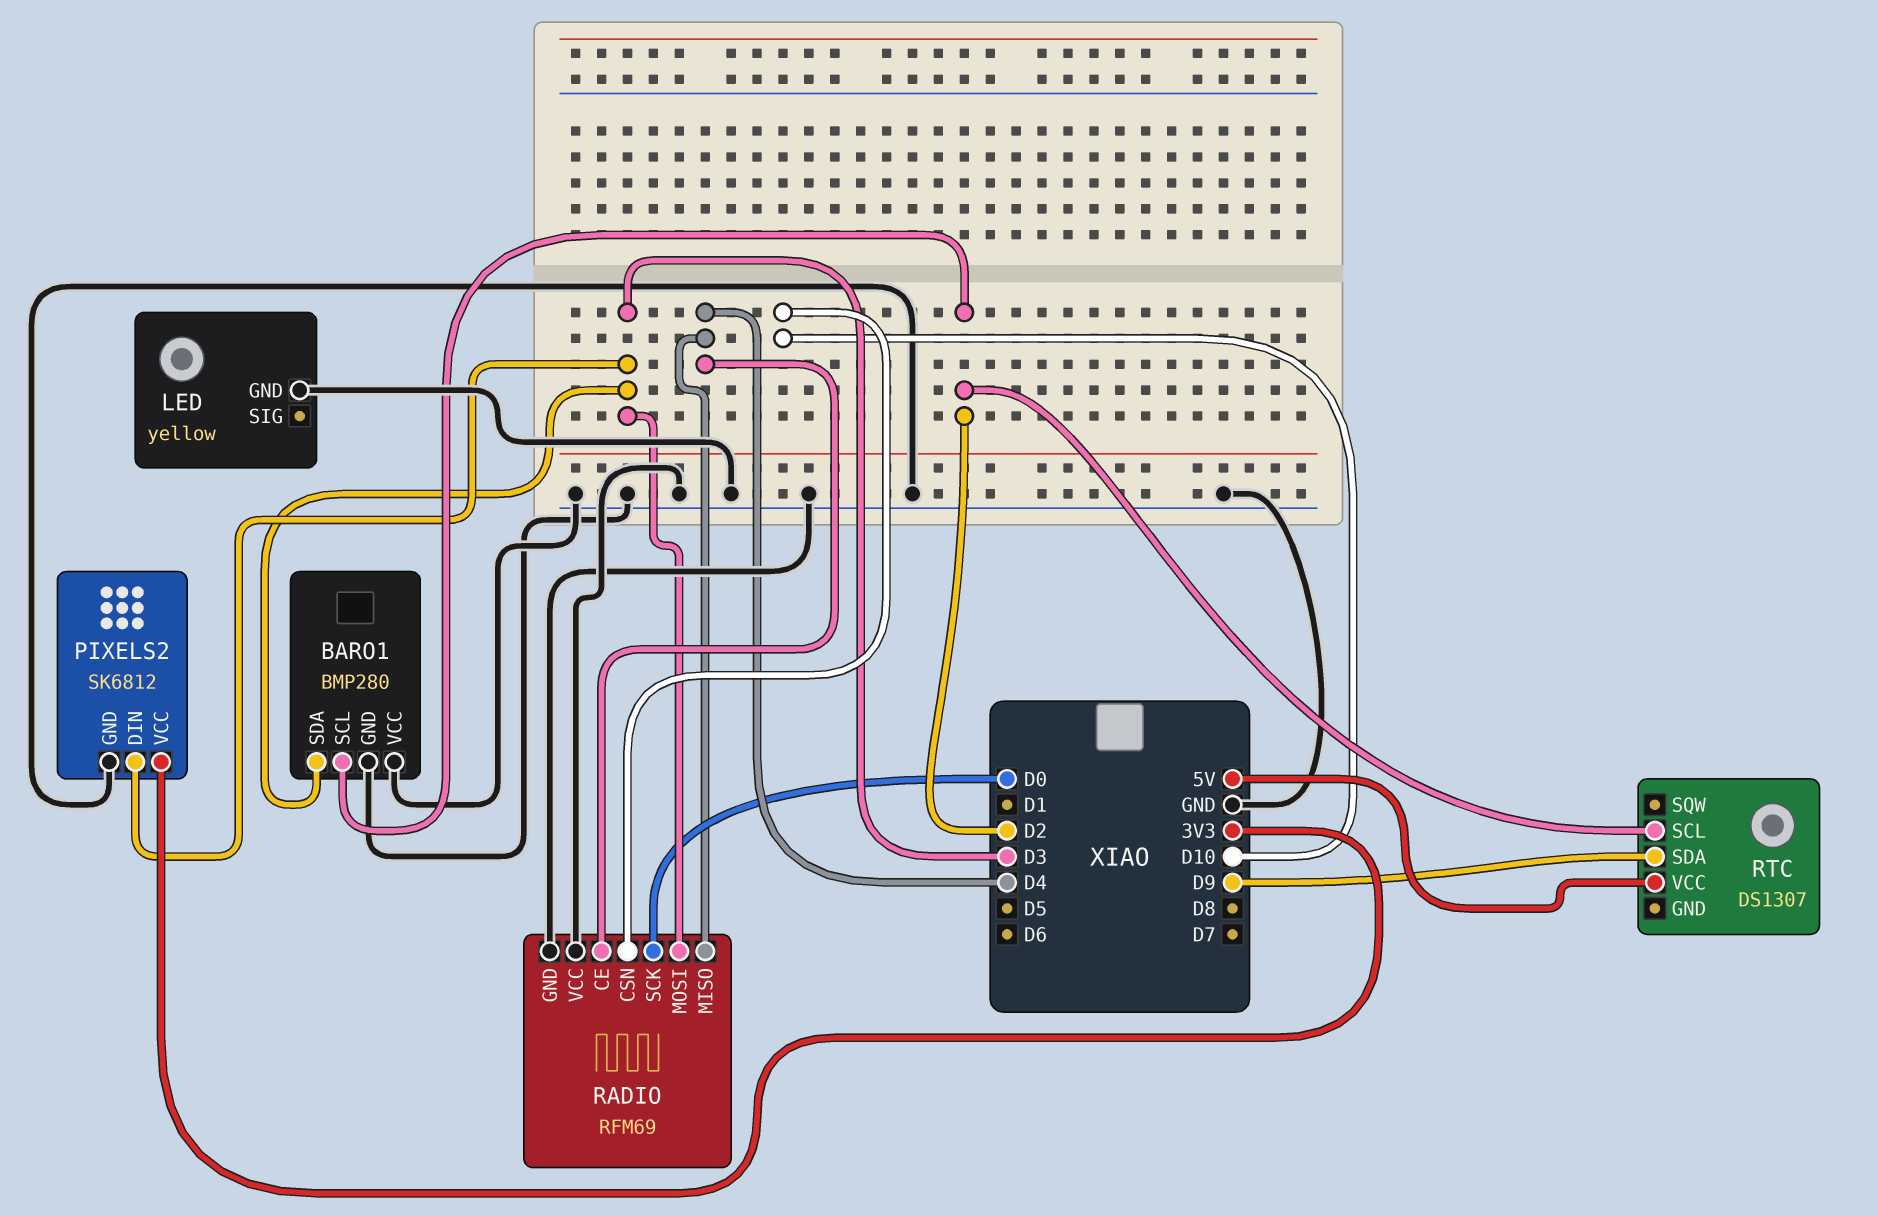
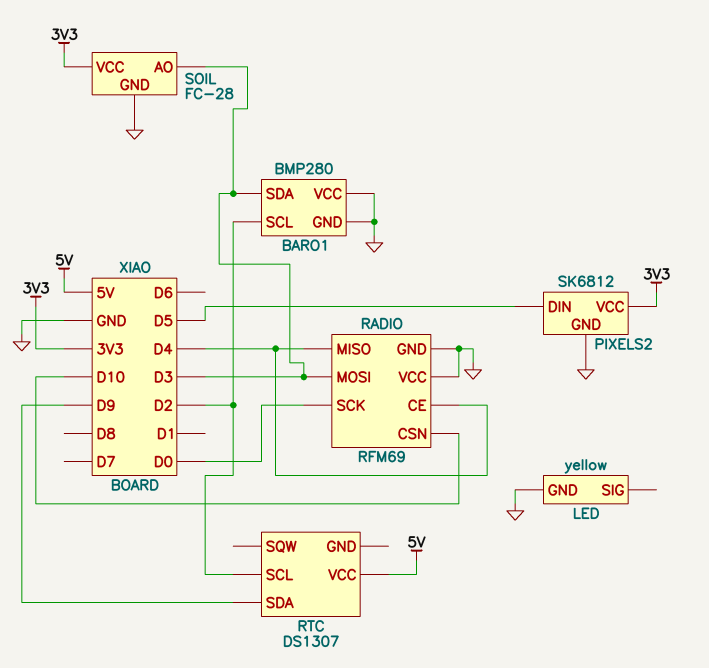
PIXELS2 pin DIN: D3 -> D5
SOIL: none -> FC-28
SOIL pin AO: none -> D3
SOIL pin GND: none -> GND
SOIL pin VCC: none -> 3V3

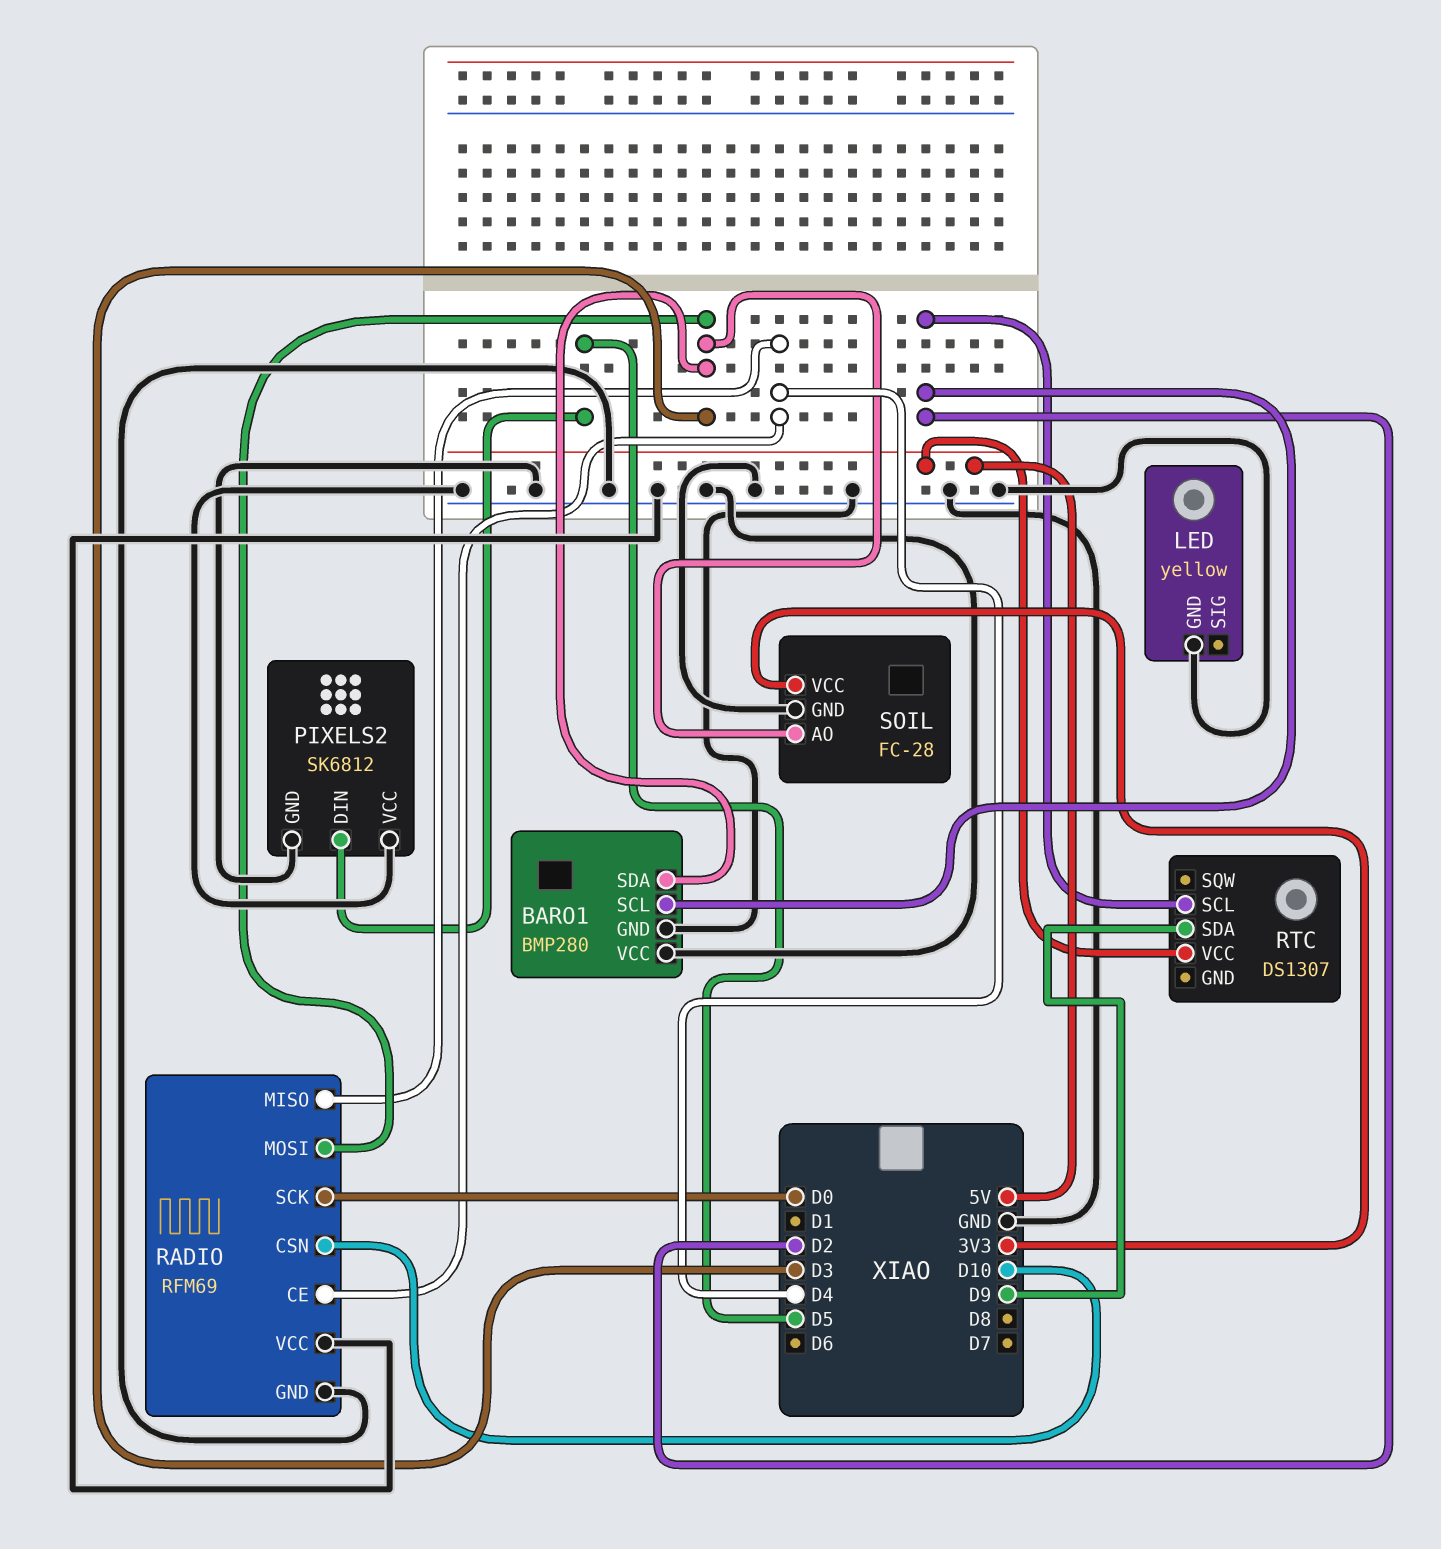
PIXELS2 pin VCC: 3V3 -> GND

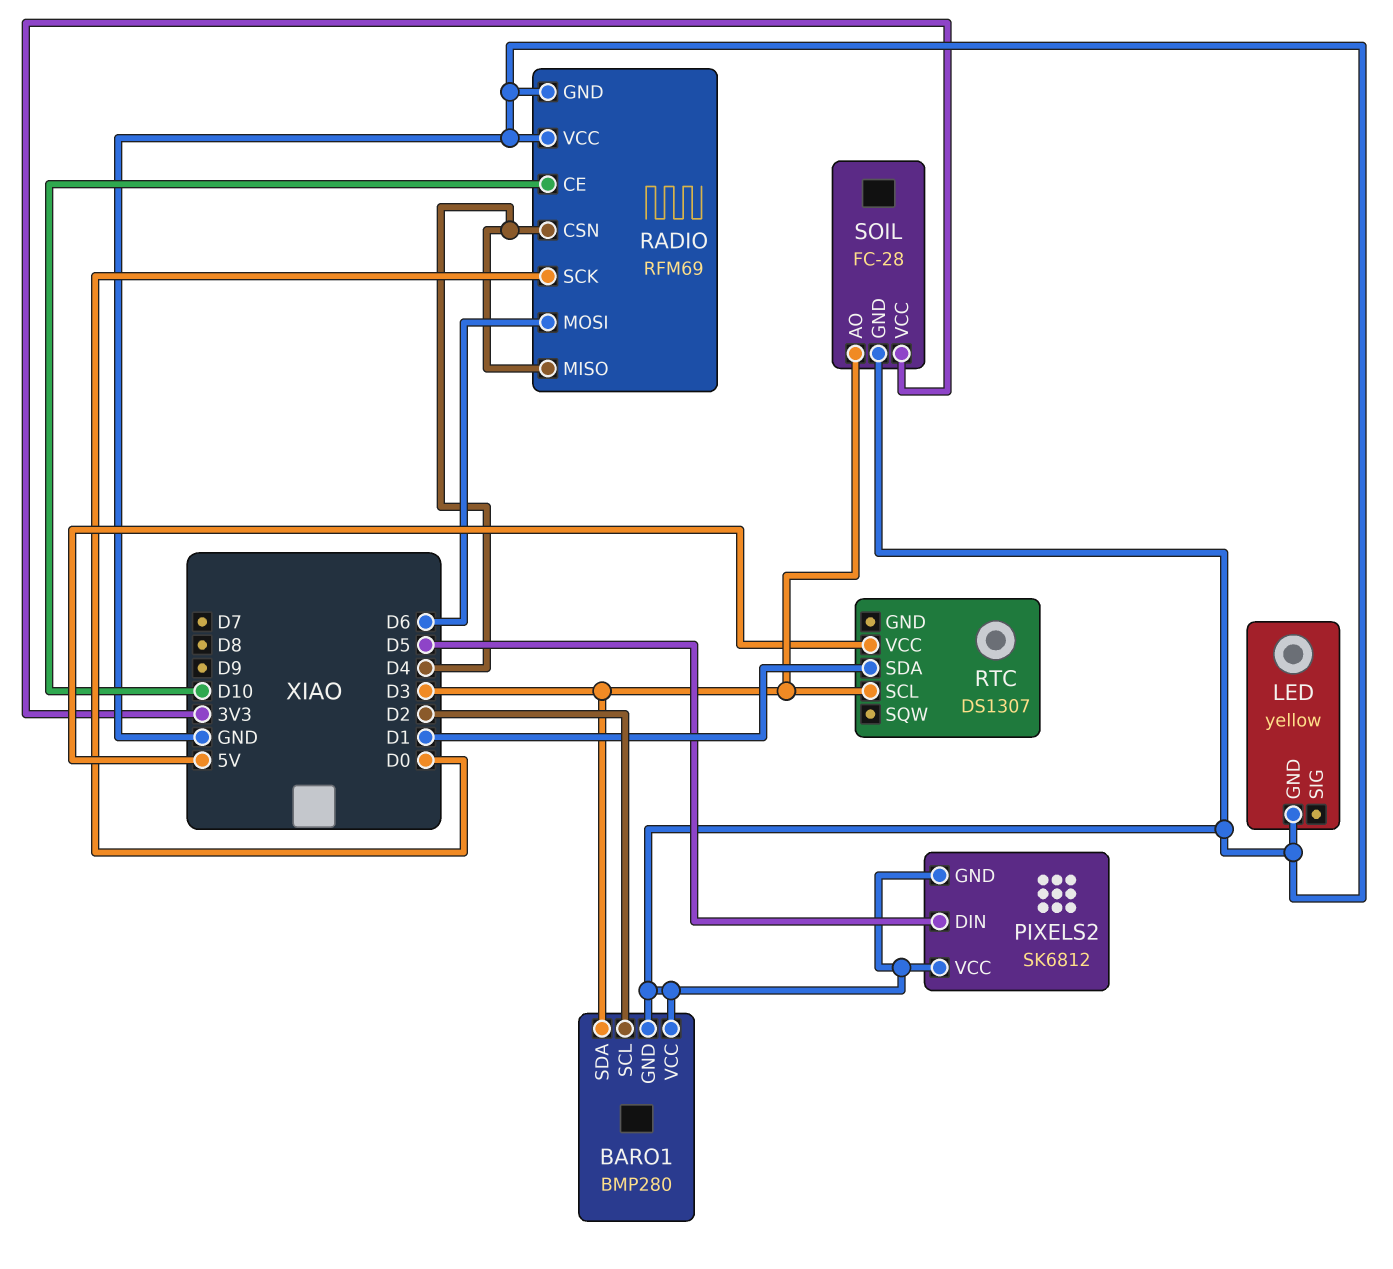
RADIO pin CE: D4 -> D10
RADIO pin CSN: D10 -> D4
RADIO pin MOSI: D3 -> D6
RTC pin SCL: D2 -> D3
RTC pin SDA: D9 -> D1

